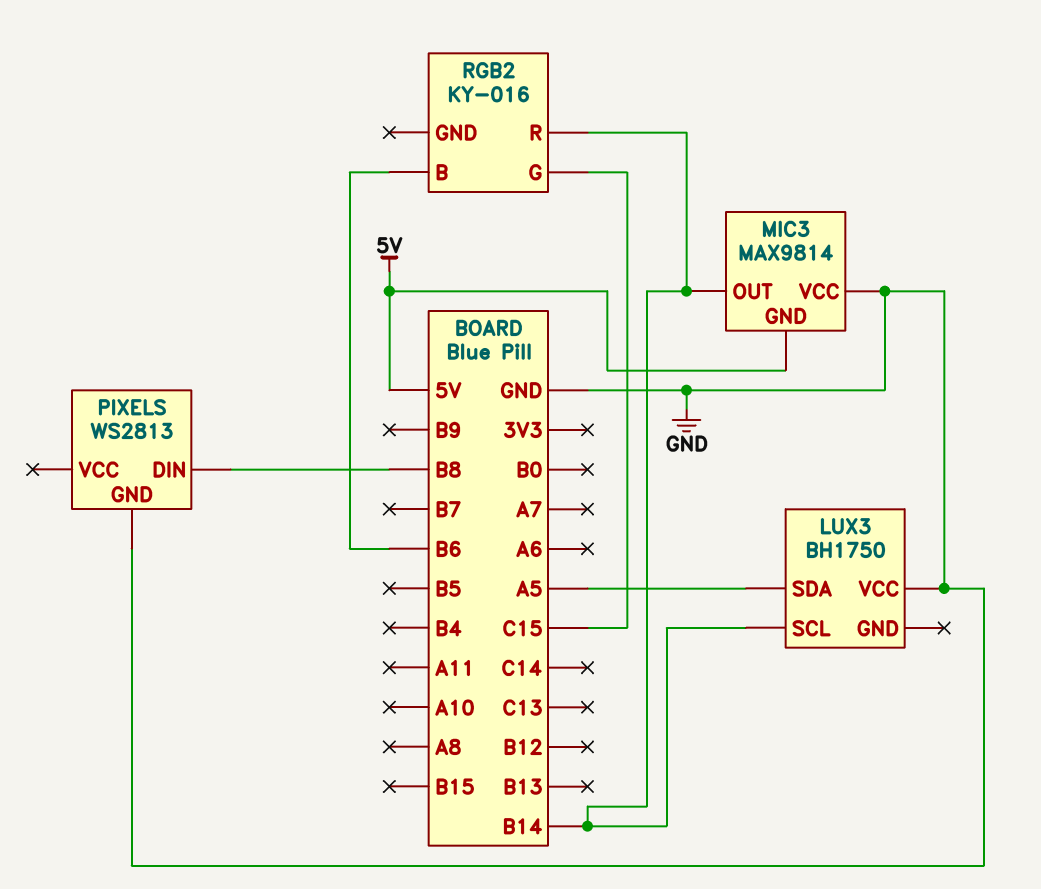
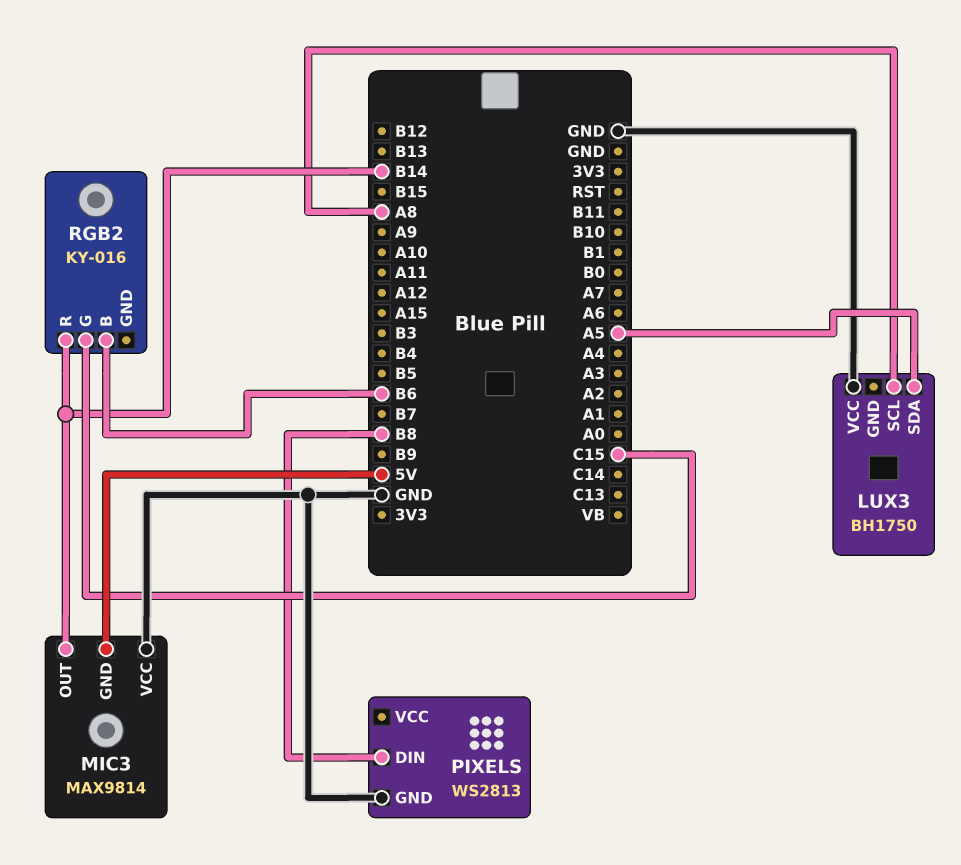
LUX3 pin SCL: B14 -> A8

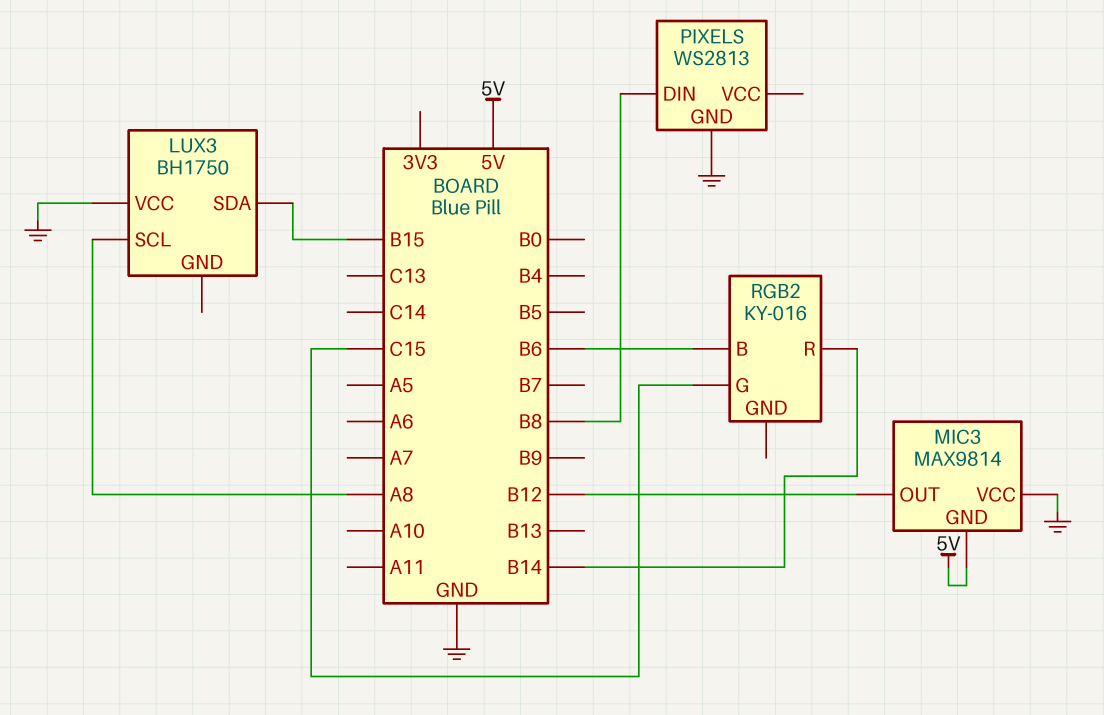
LUX3 pin SDA: A5 -> B15
MIC3 pin OUT: B14 -> B12

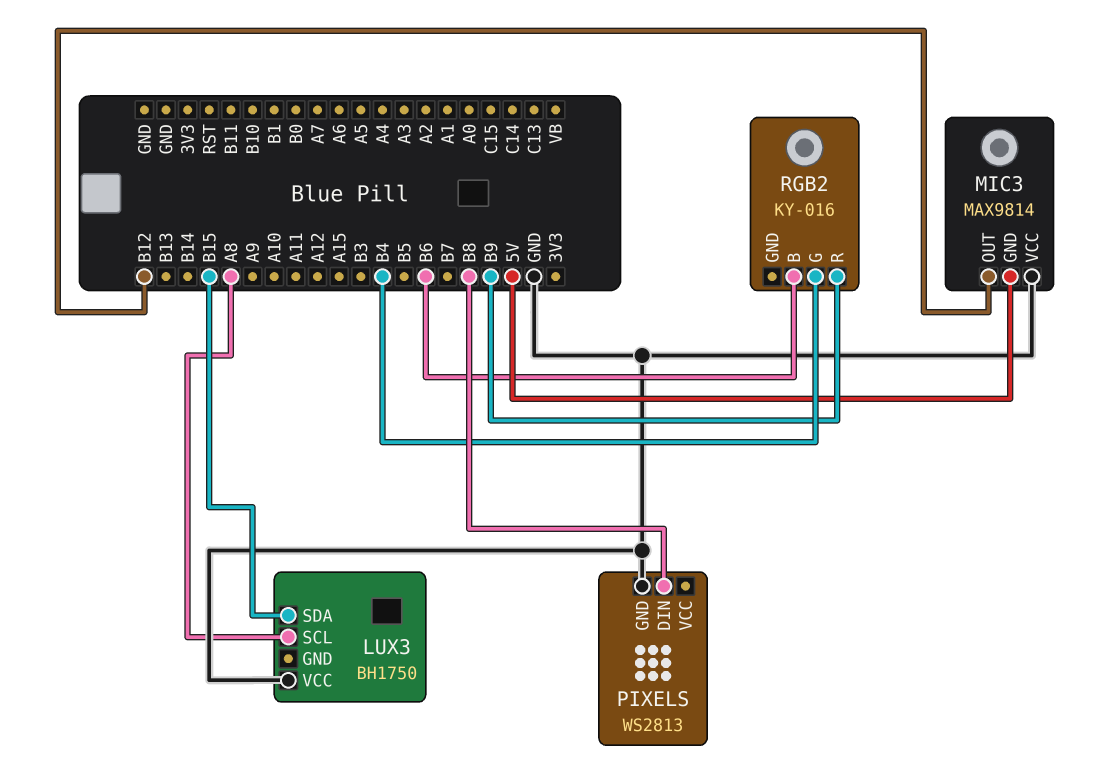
RGB2 pin G: C15 -> B4
RGB2 pin R: B14 -> B9

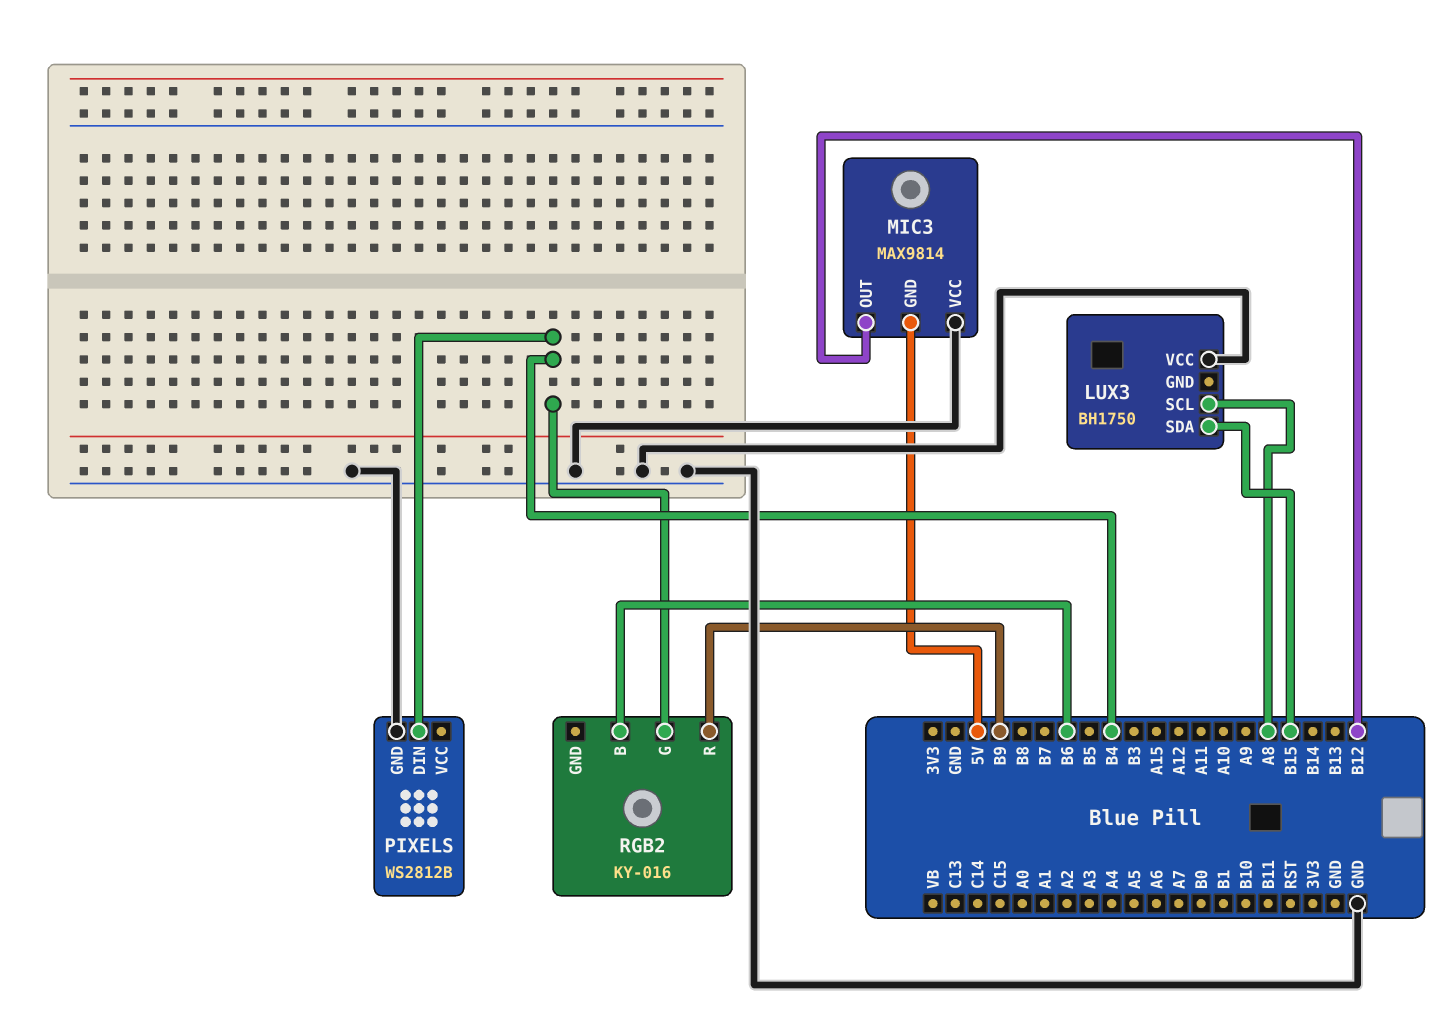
PIXELS: WS2813 -> WS2812B
PIXELS pin DIN: B8 -> B4

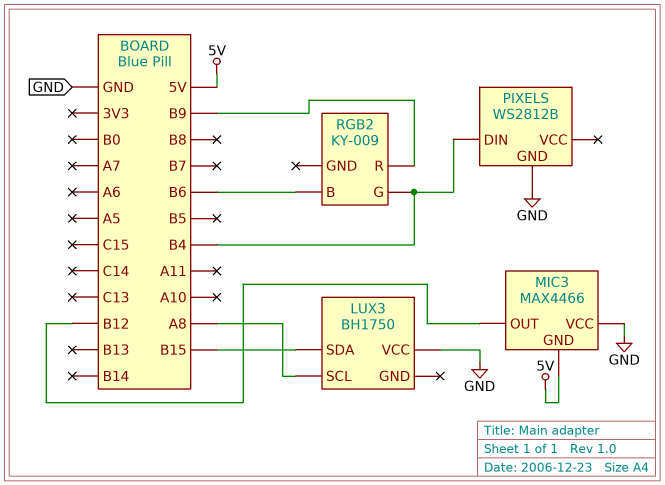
MIC3: MAX9814 -> MAX4466
RGB2: KY-016 -> KY-009

